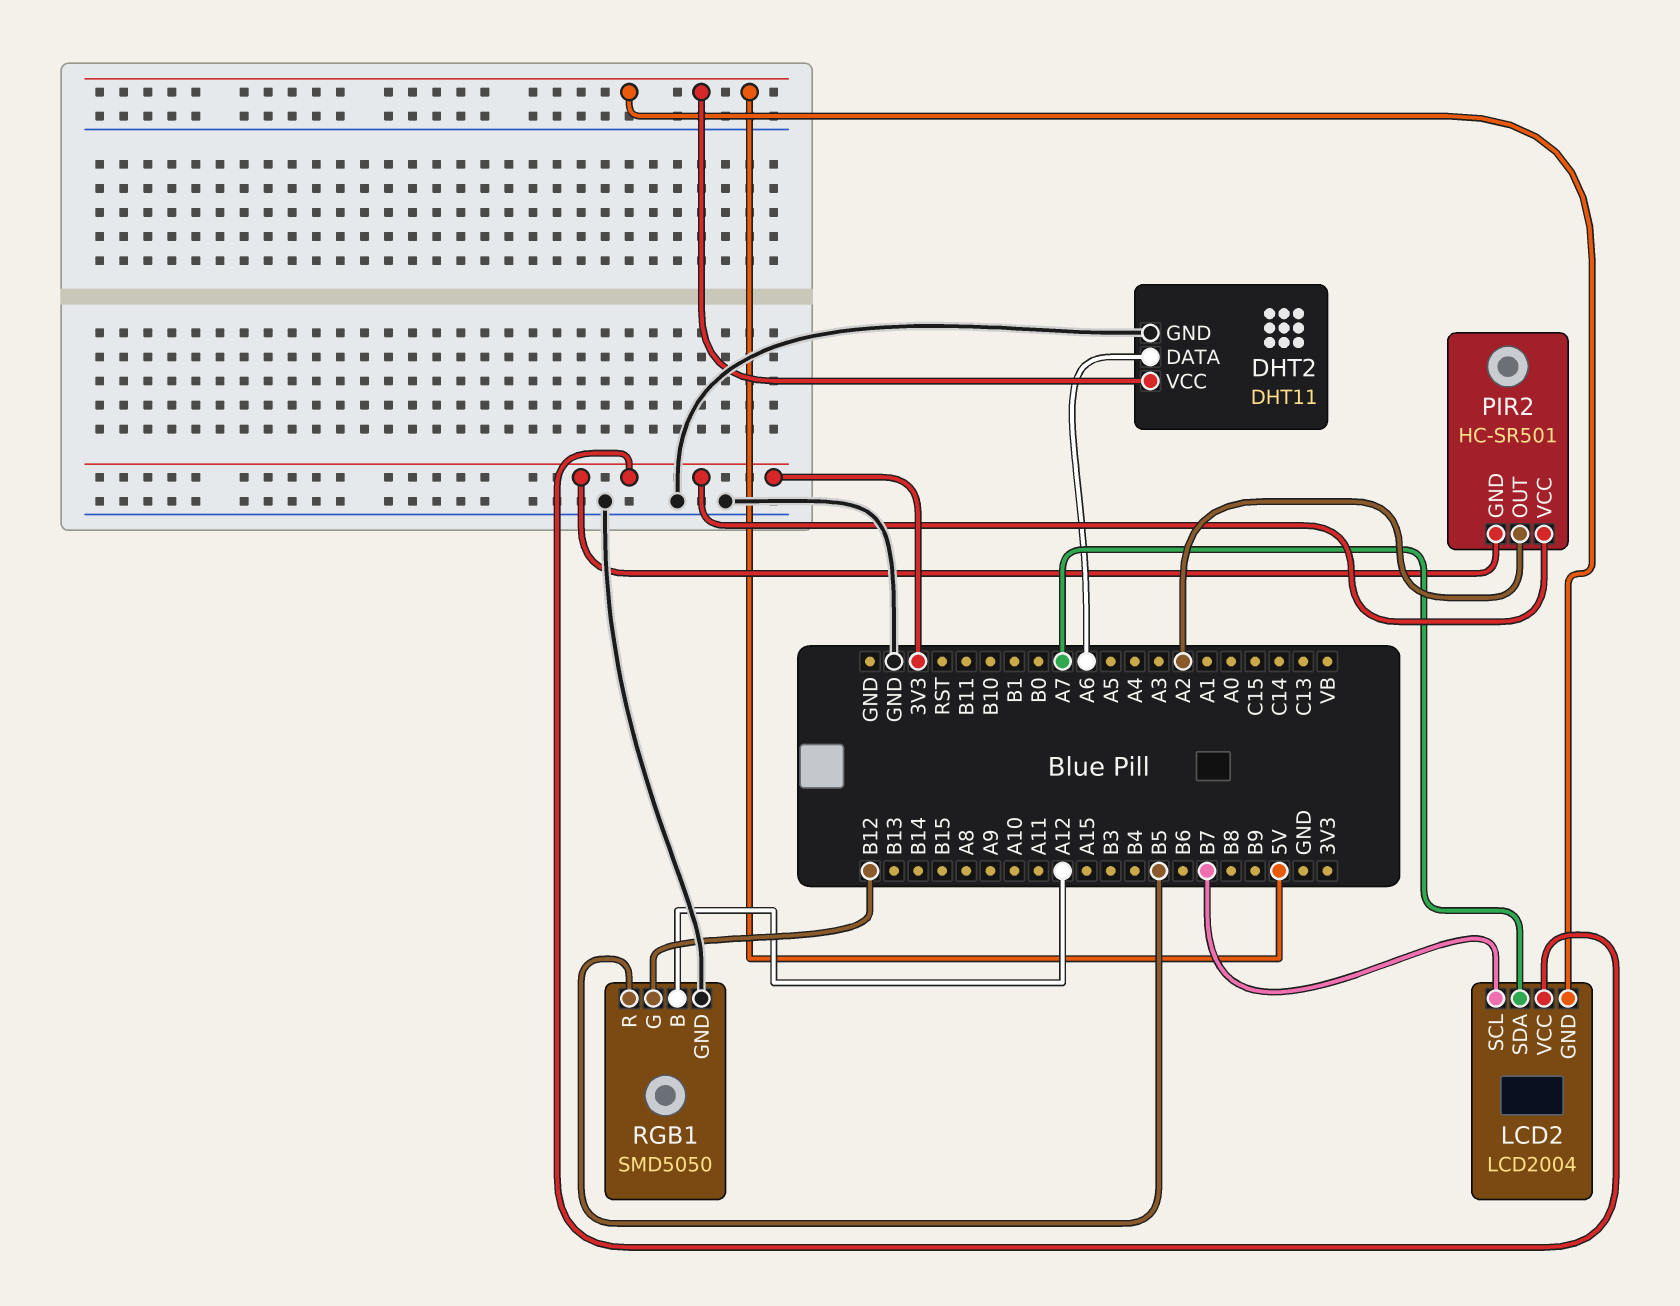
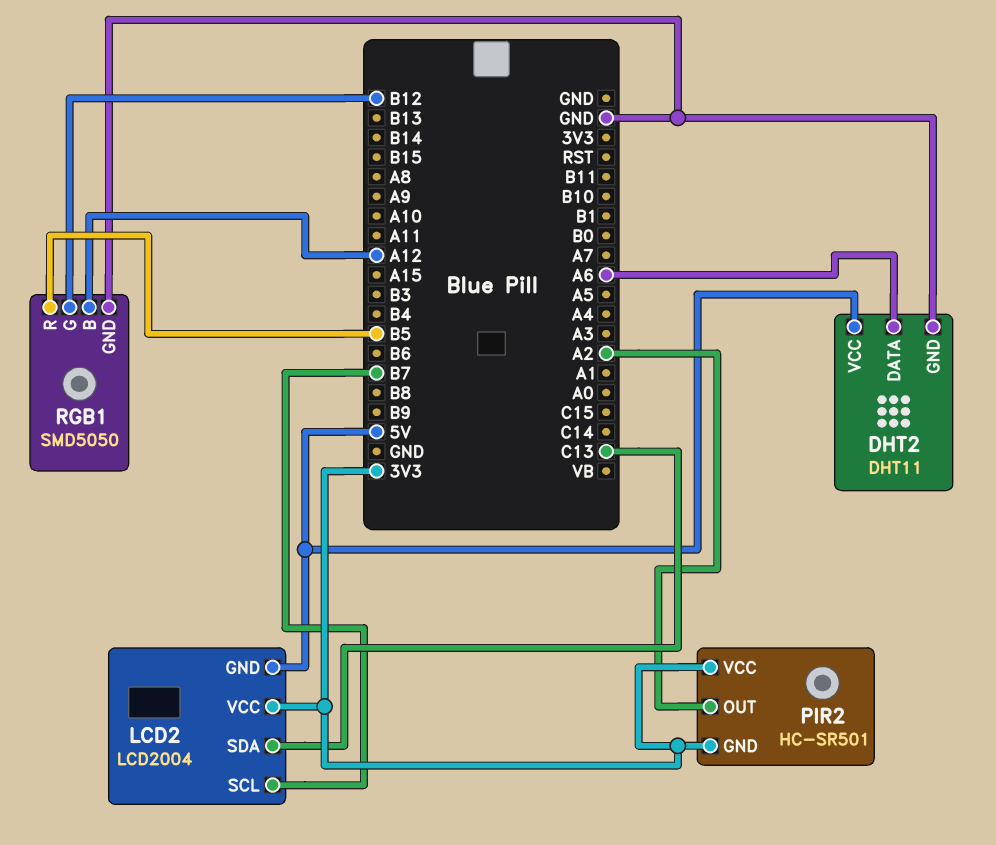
LCD2 pin SDA: A7 -> C13

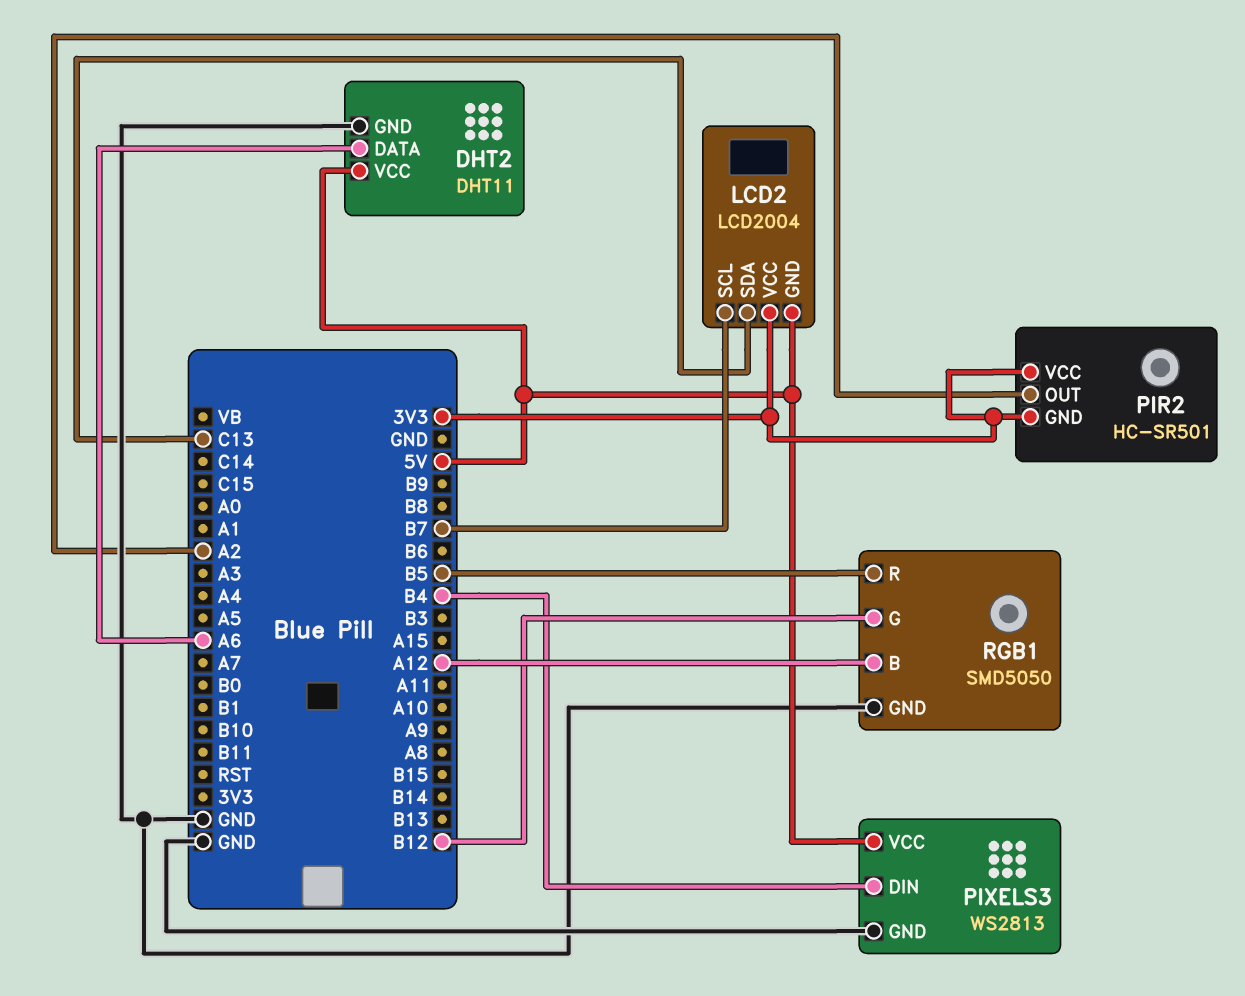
PIXELS3: none -> WS2813
PIXELS3 pin DIN: none -> B4
PIXELS3 pin GND: none -> GND
PIXELS3 pin VCC: none -> 5V

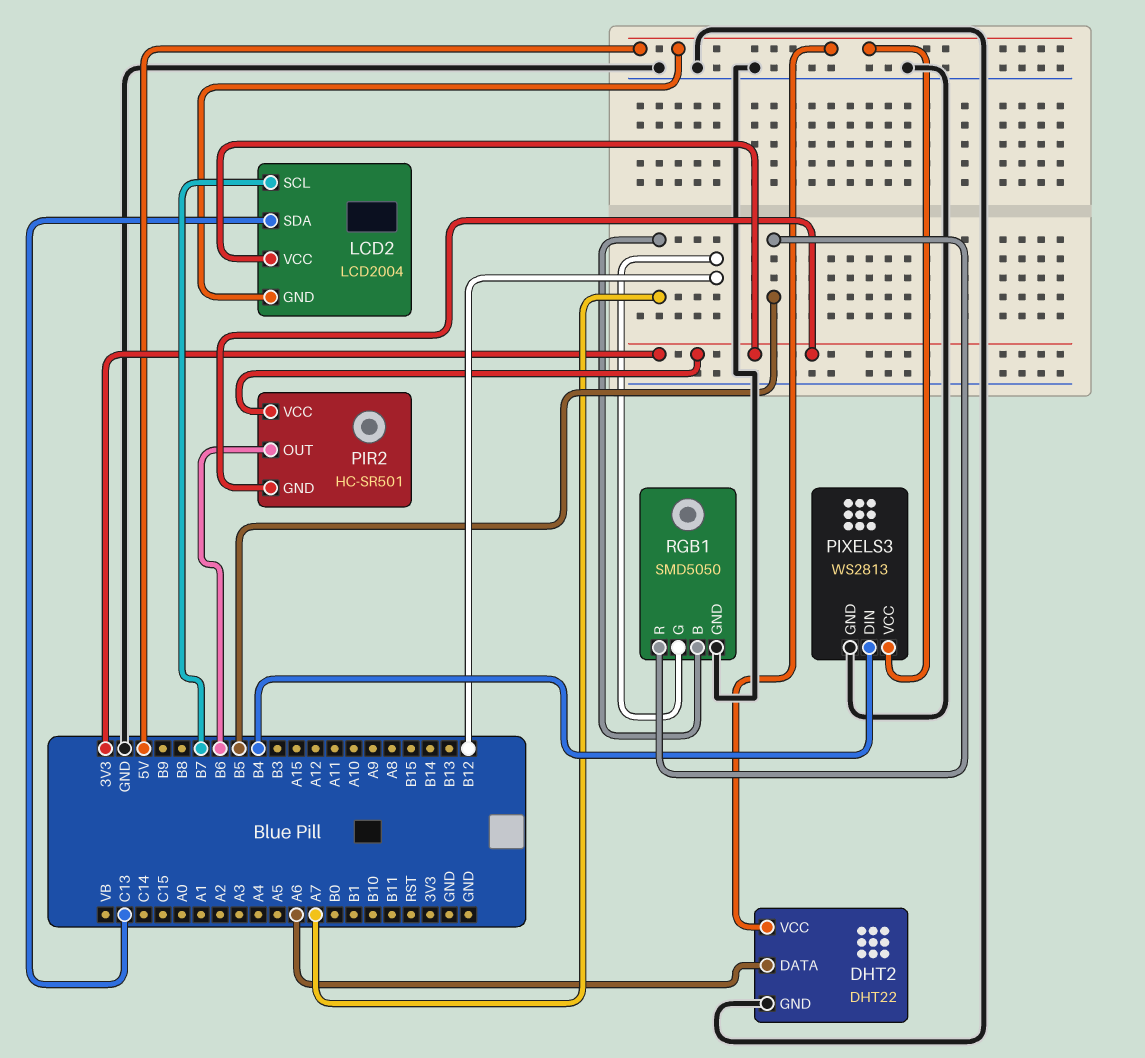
DHT2: DHT11 -> DHT22
PIR2 pin OUT: A2 -> B6
RGB1 pin B: A12 -> A7

